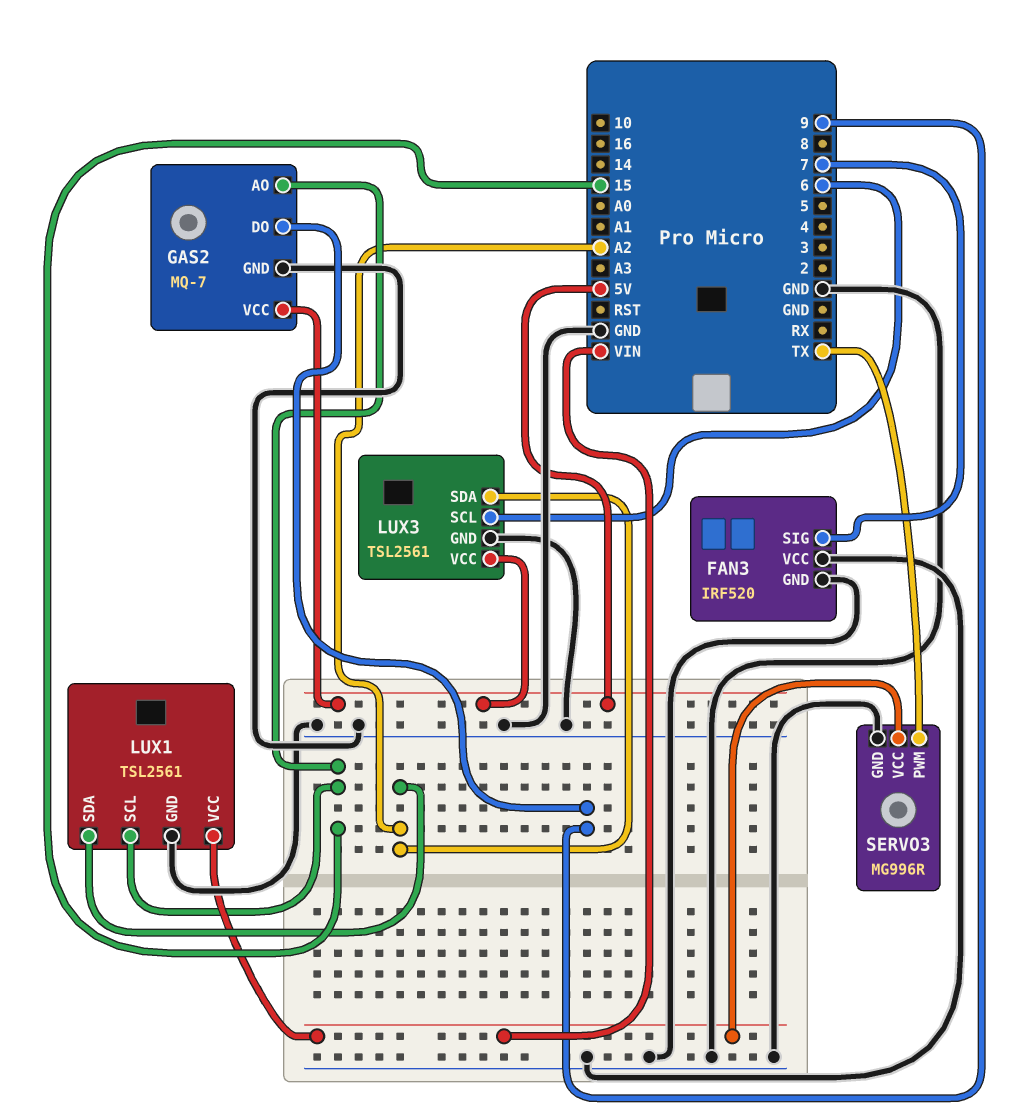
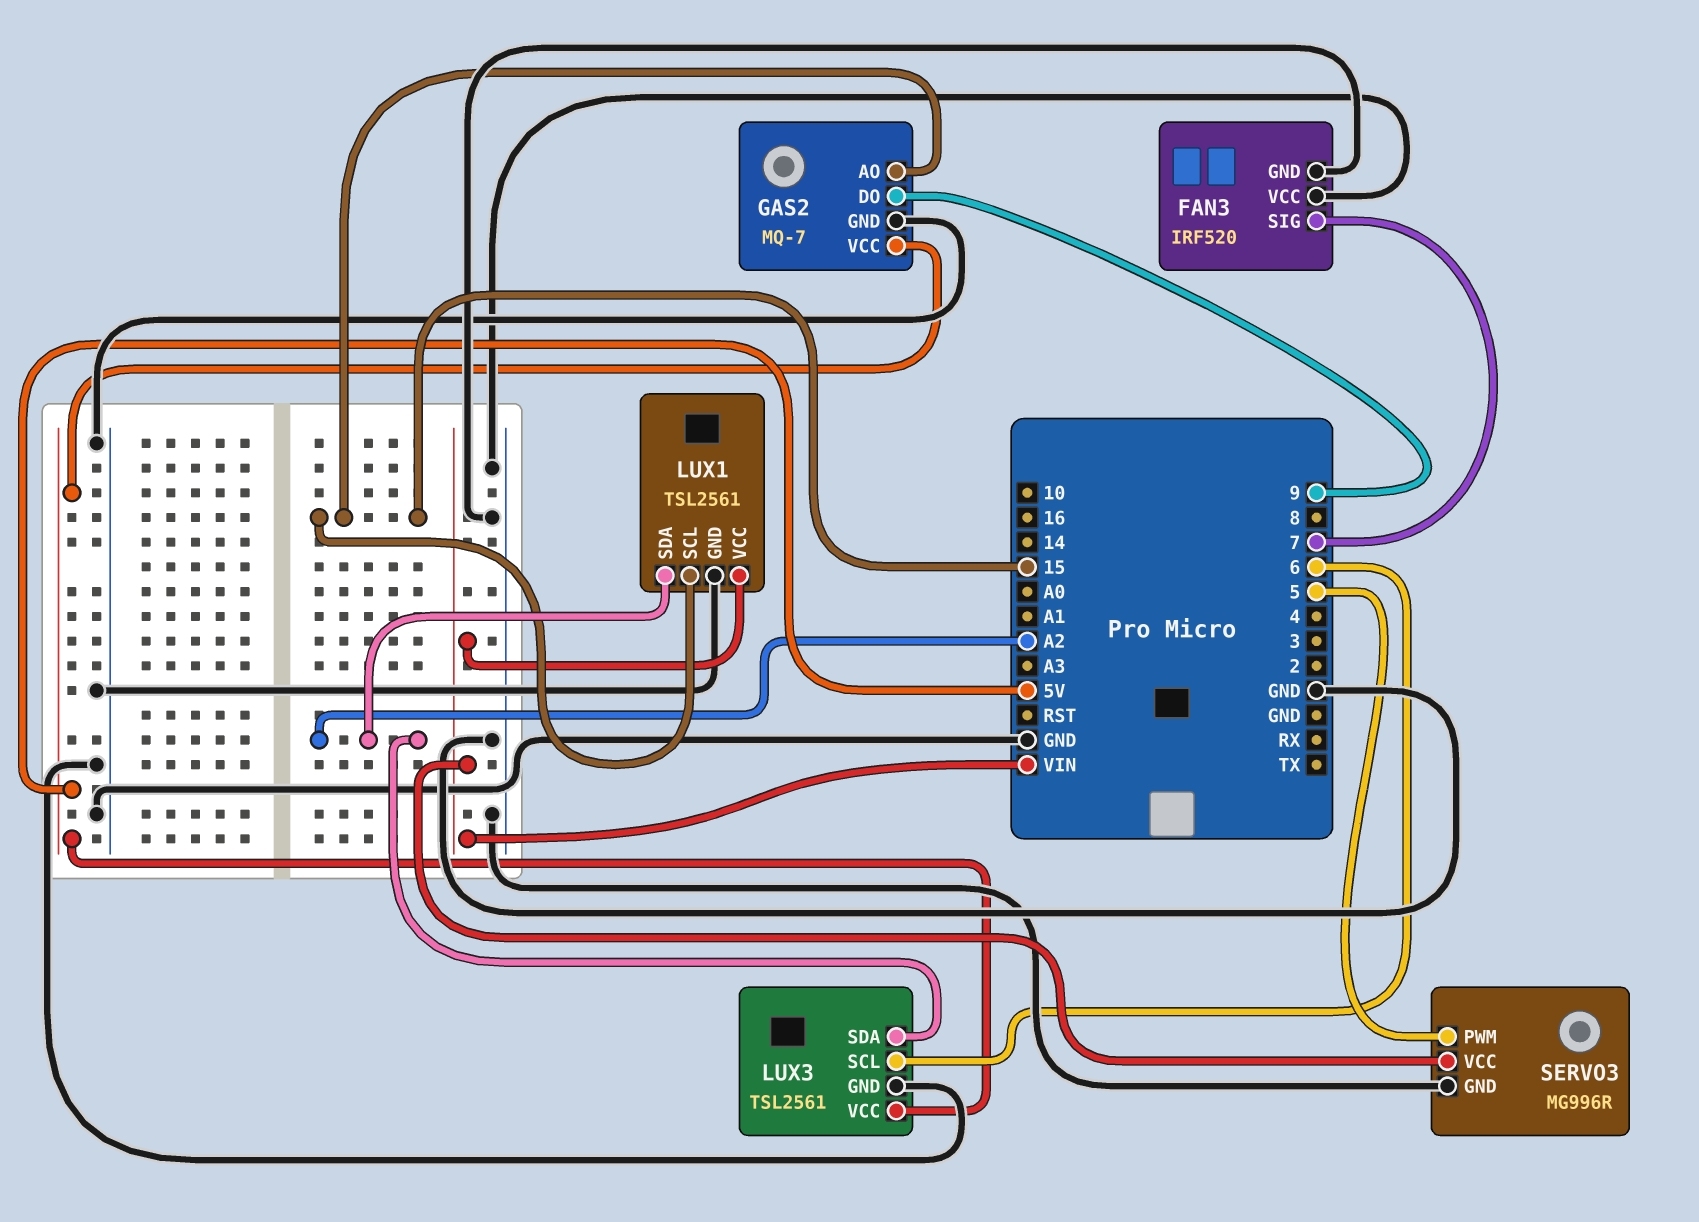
SERVO3 pin PWM: TX -> 5

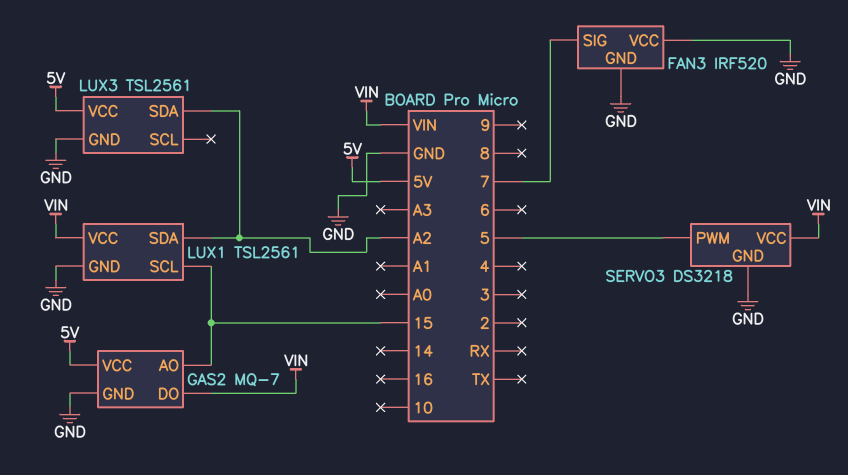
GAS2 pin DO: 9 -> VIN
LUX3 pin SCL: 6 -> none
SERVO3: MG996R -> DS3218

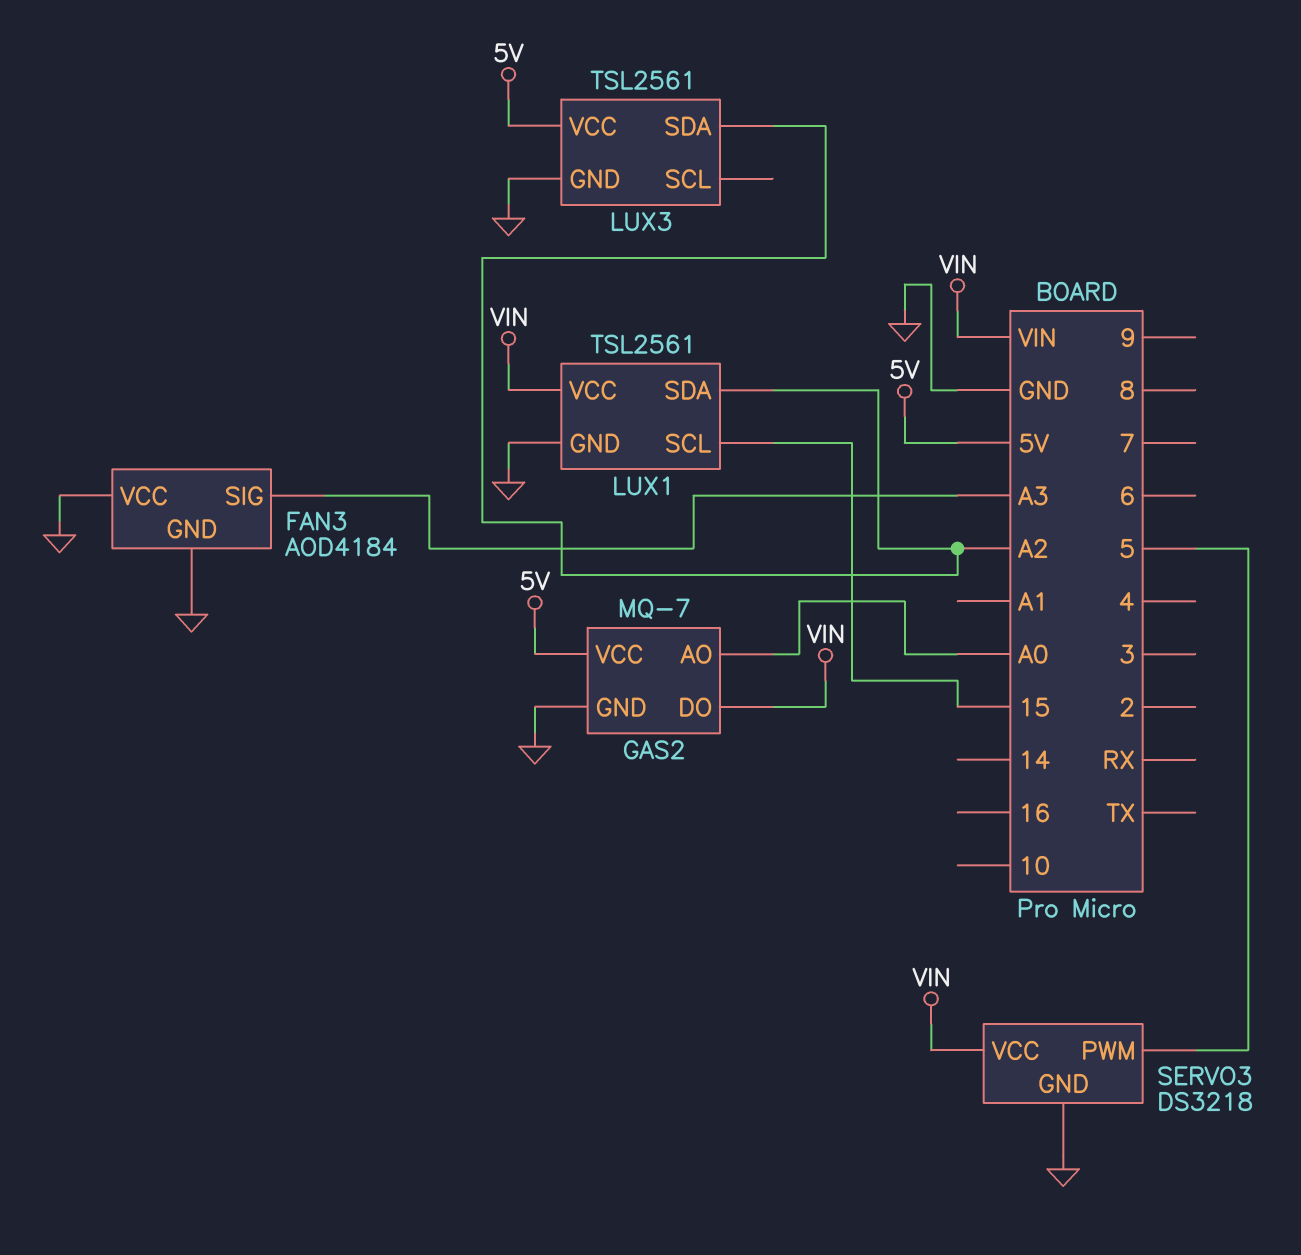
FAN3: IRF520 -> AOD4184
FAN3 pin SIG: 7 -> A3
GAS2 pin AO: 15 -> A0

